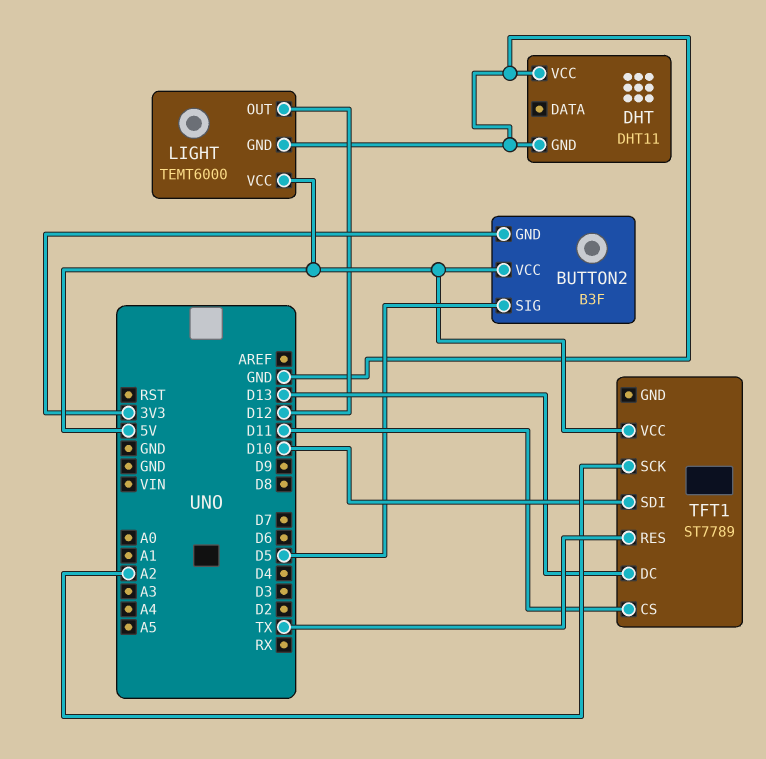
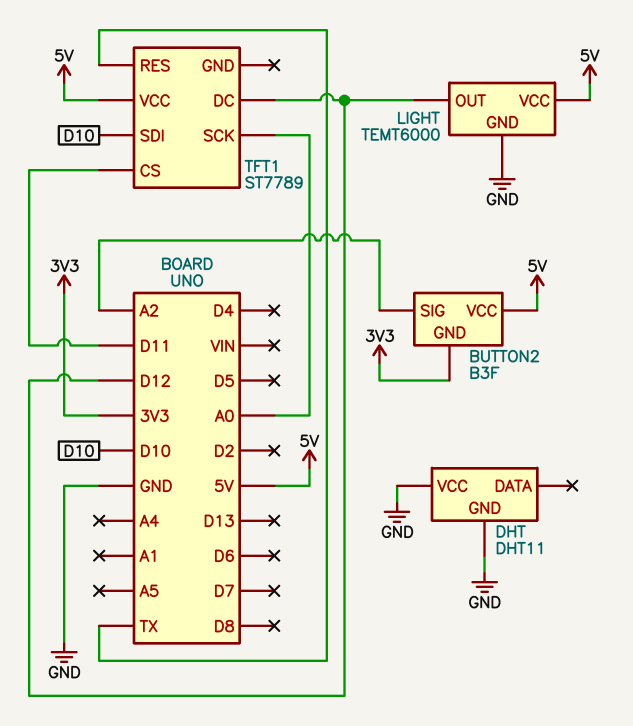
BUTTON2 pin SIG: D5 -> A2
TFT1 pin DC: D13 -> D12
TFT1 pin SCK: A2 -> A0

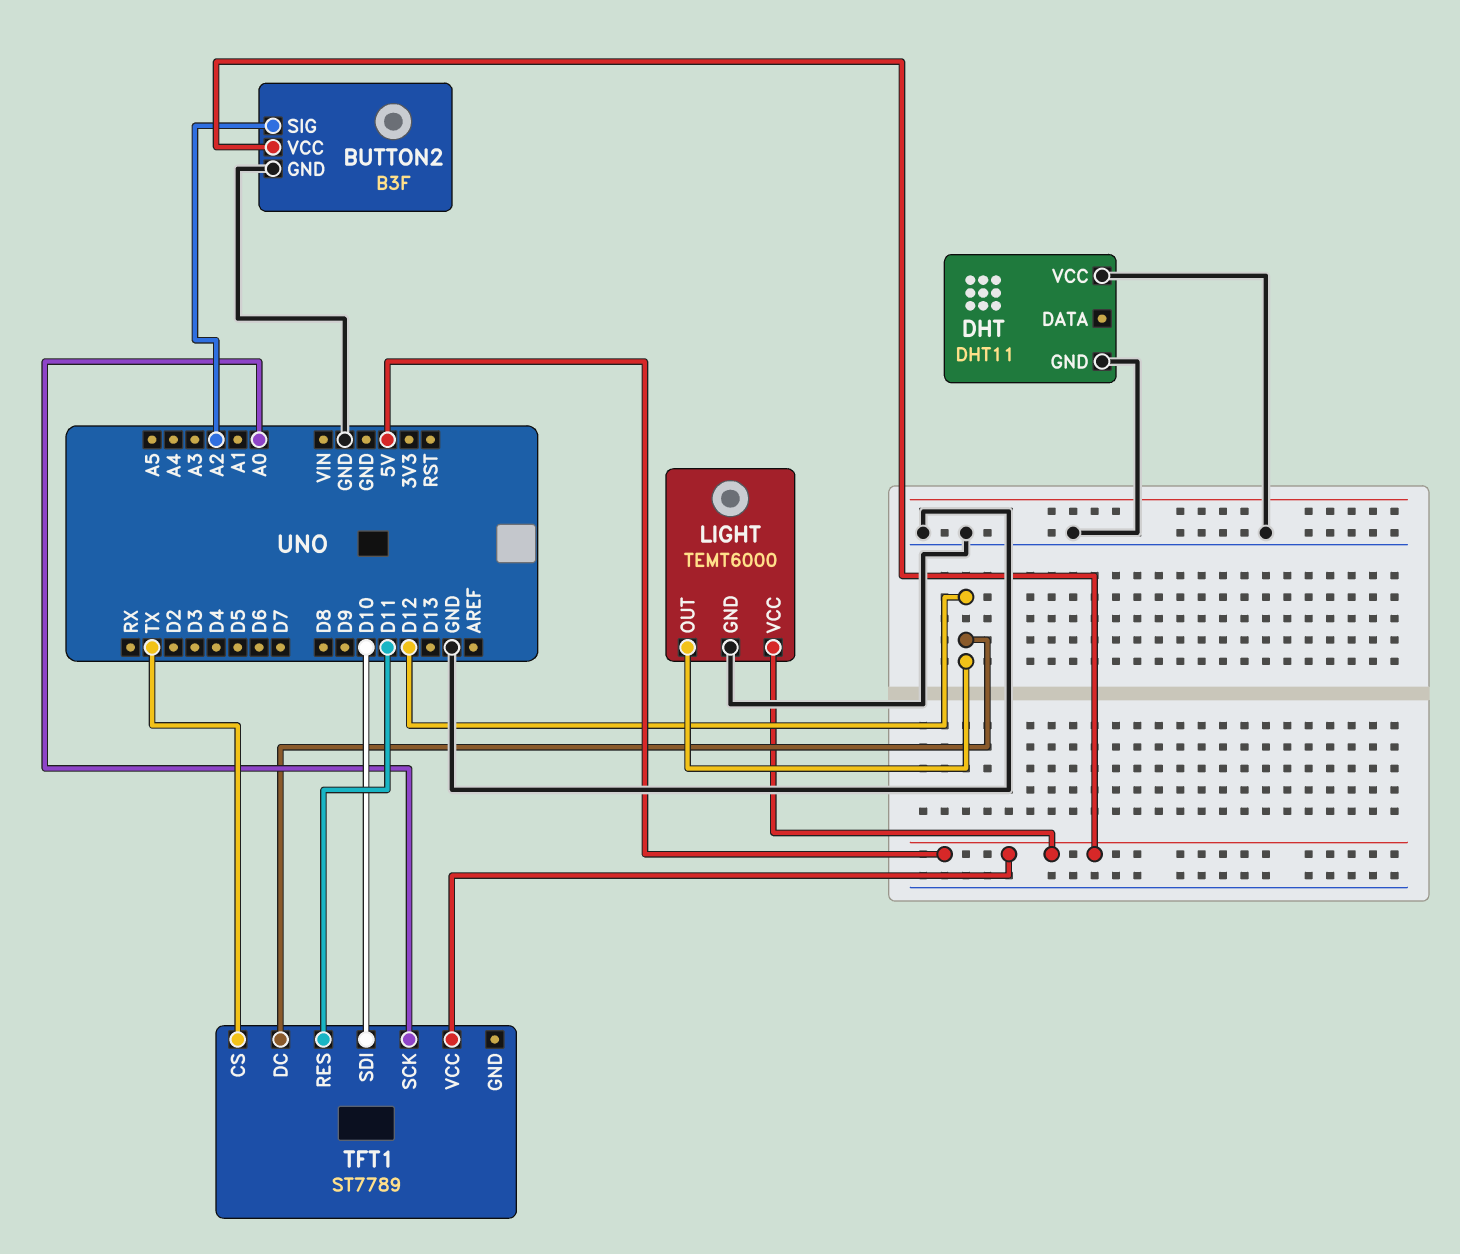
BUTTON2 pin GND: 3V3 -> GND
TFT1 pin CS: D11 -> TX
TFT1 pin RES: TX -> D11

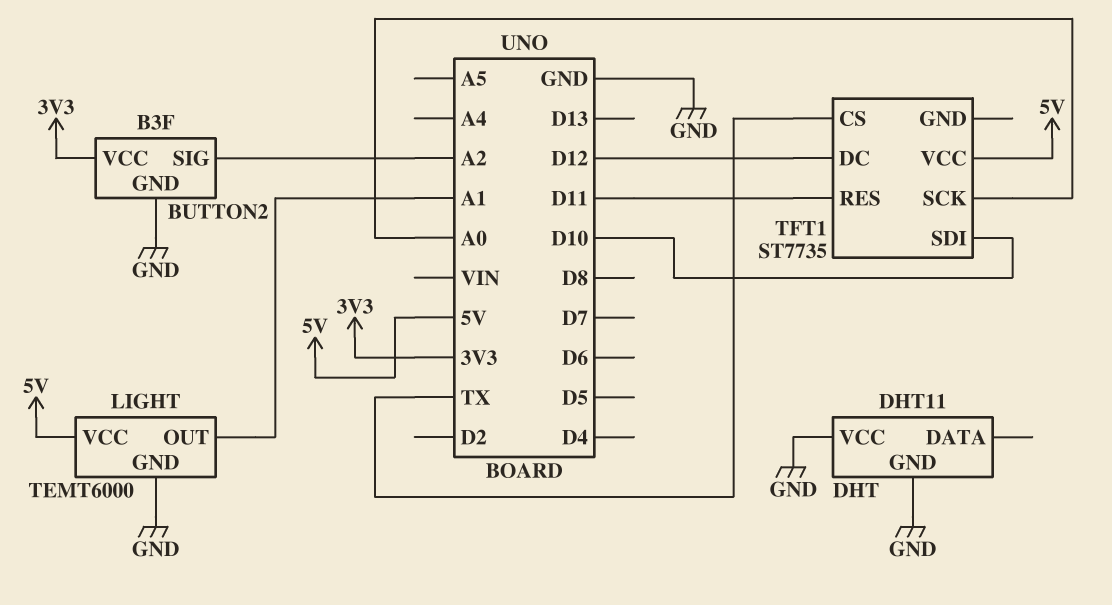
BUTTON2 pin VCC: 5V -> 3V3
LIGHT pin OUT: D12 -> A1
TFT1: ST7789 -> ST7735

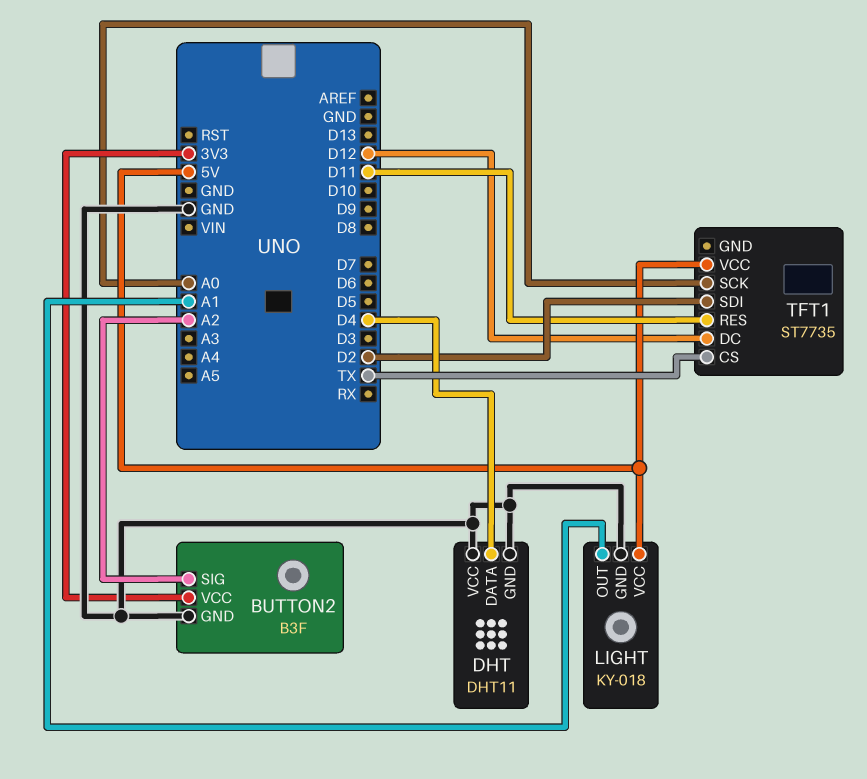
DHT pin DATA: none -> D4
LIGHT: TEMT6000 -> KY-018
TFT1 pin SDI: D10 -> D2

